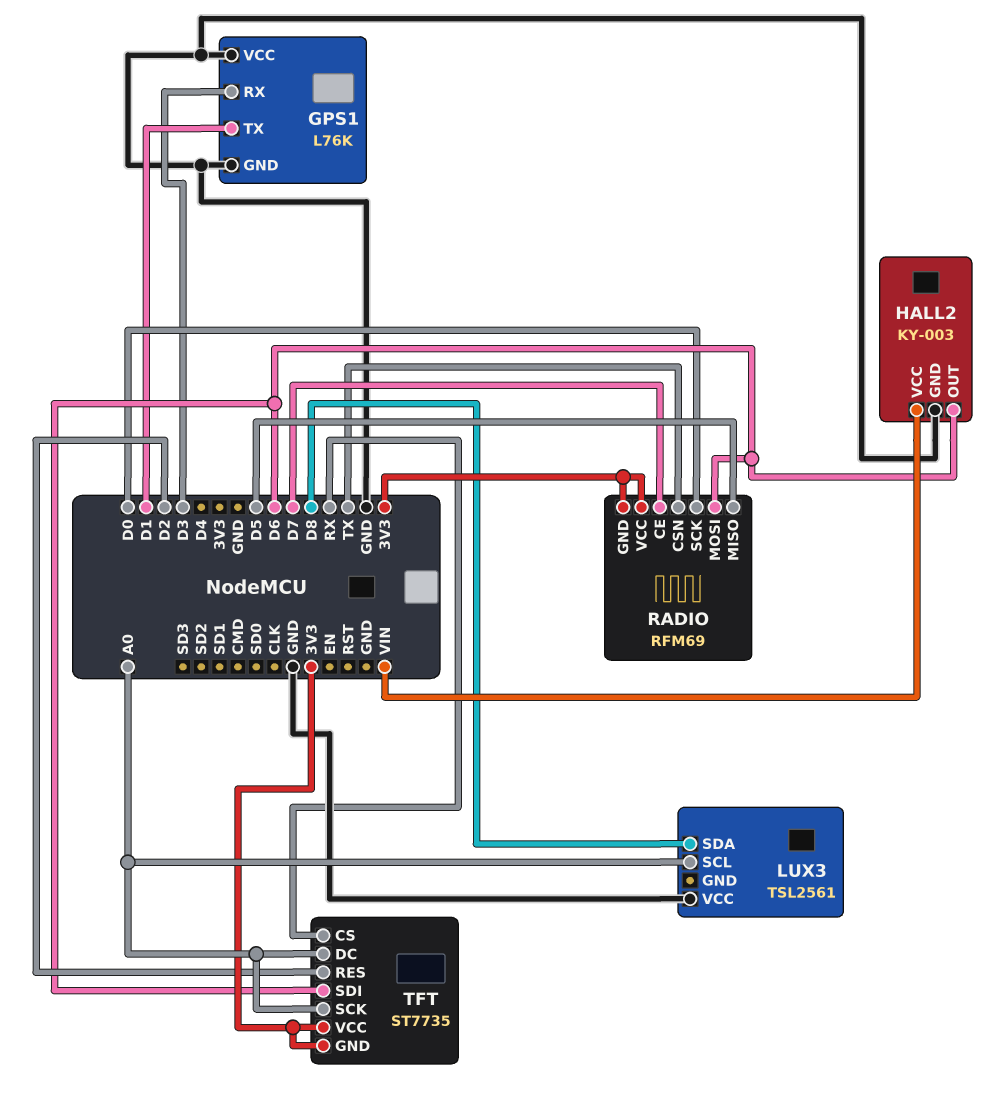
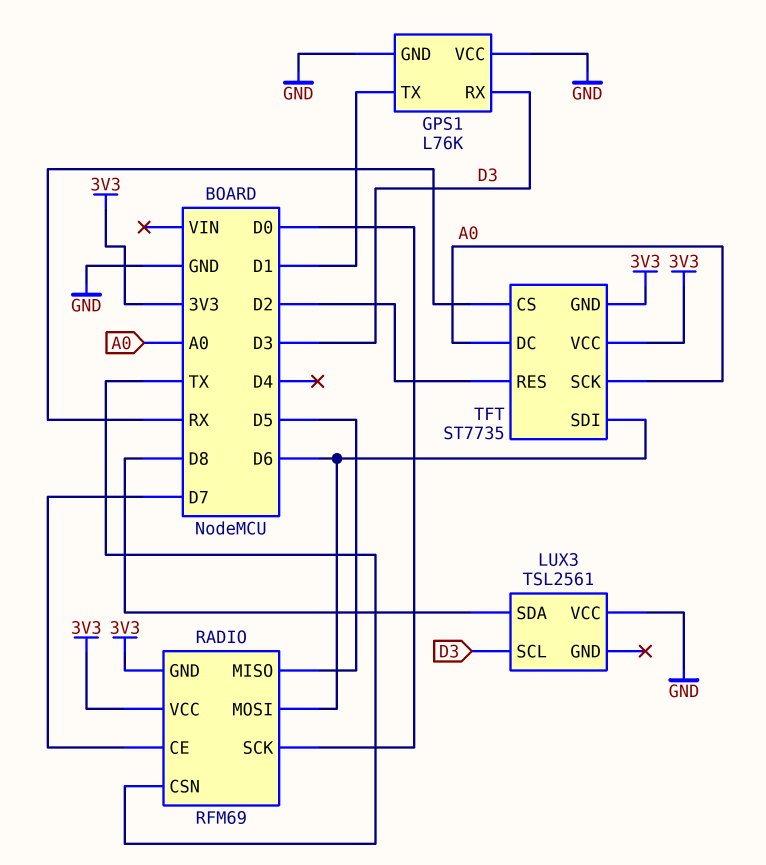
HALL2: KY-003 -> none
HALL2 pin GND: GND -> none
HALL2 pin OUT: D6 -> none
HALL2 pin VCC: VIN -> none
LUX3 pin SCL: A0 -> D3

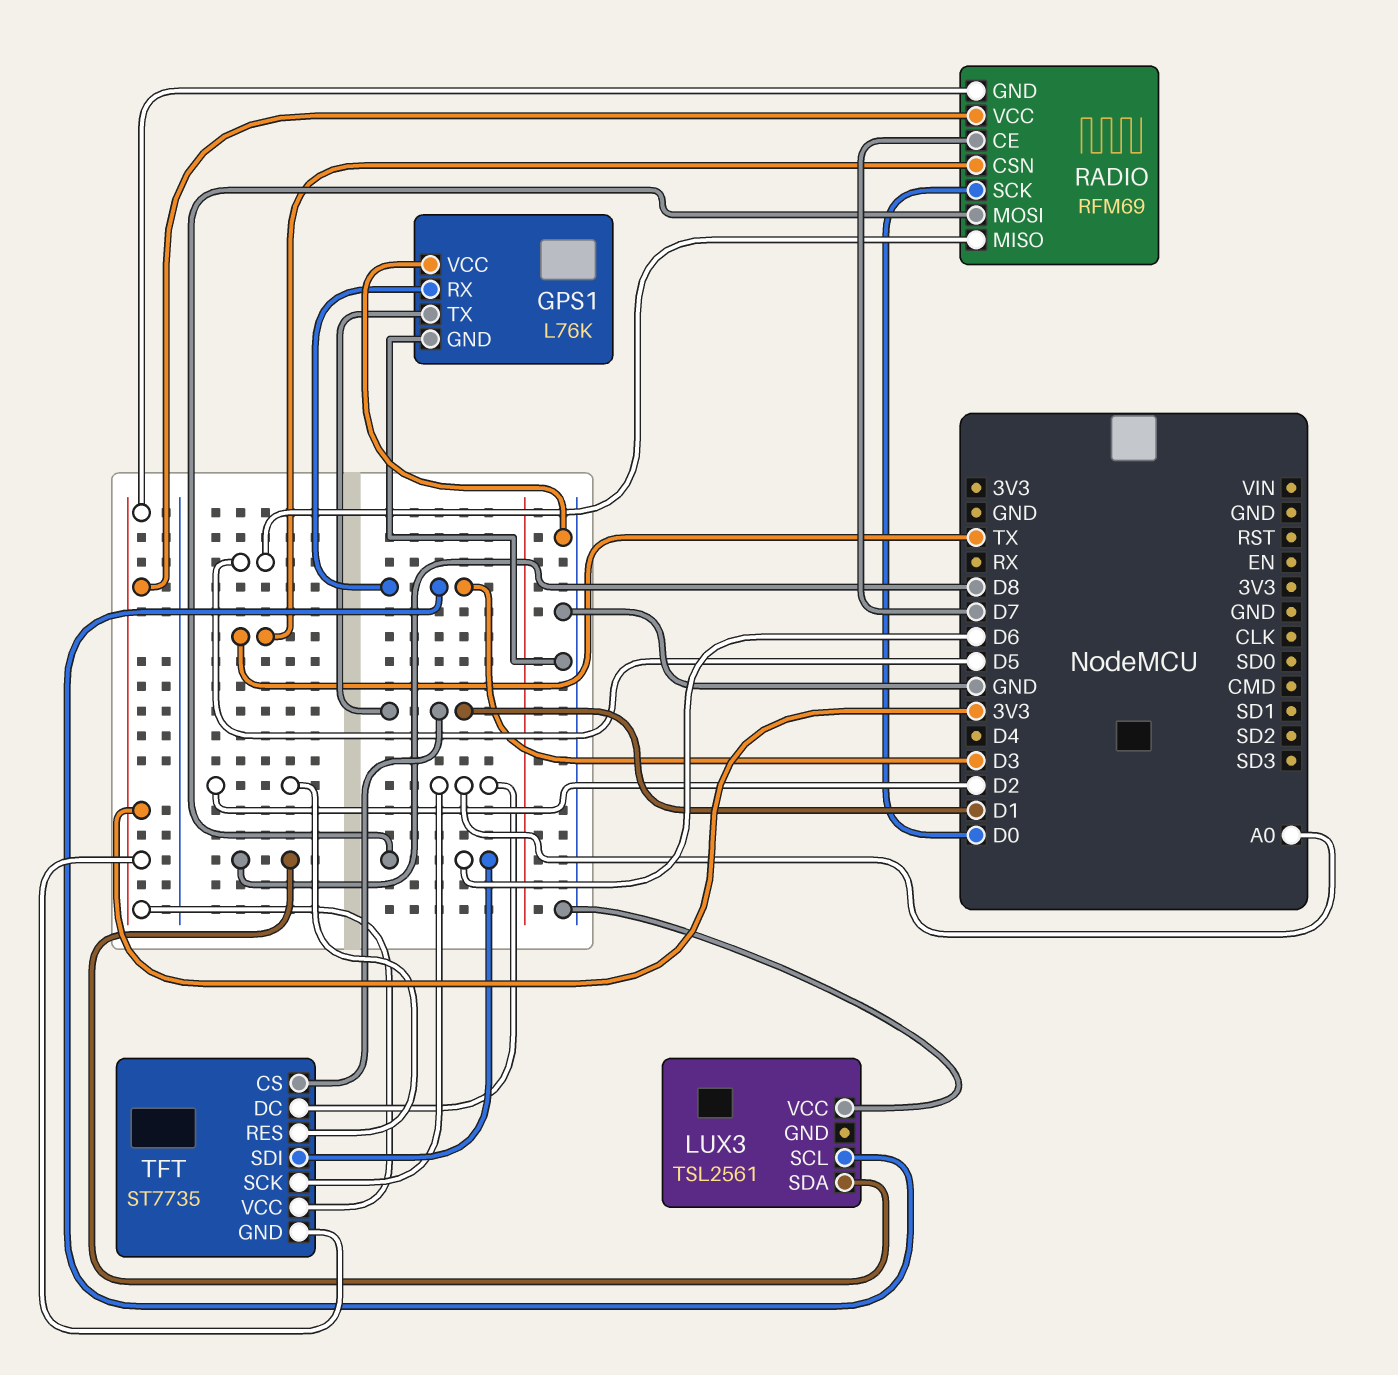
TFT pin CS: RX -> D1

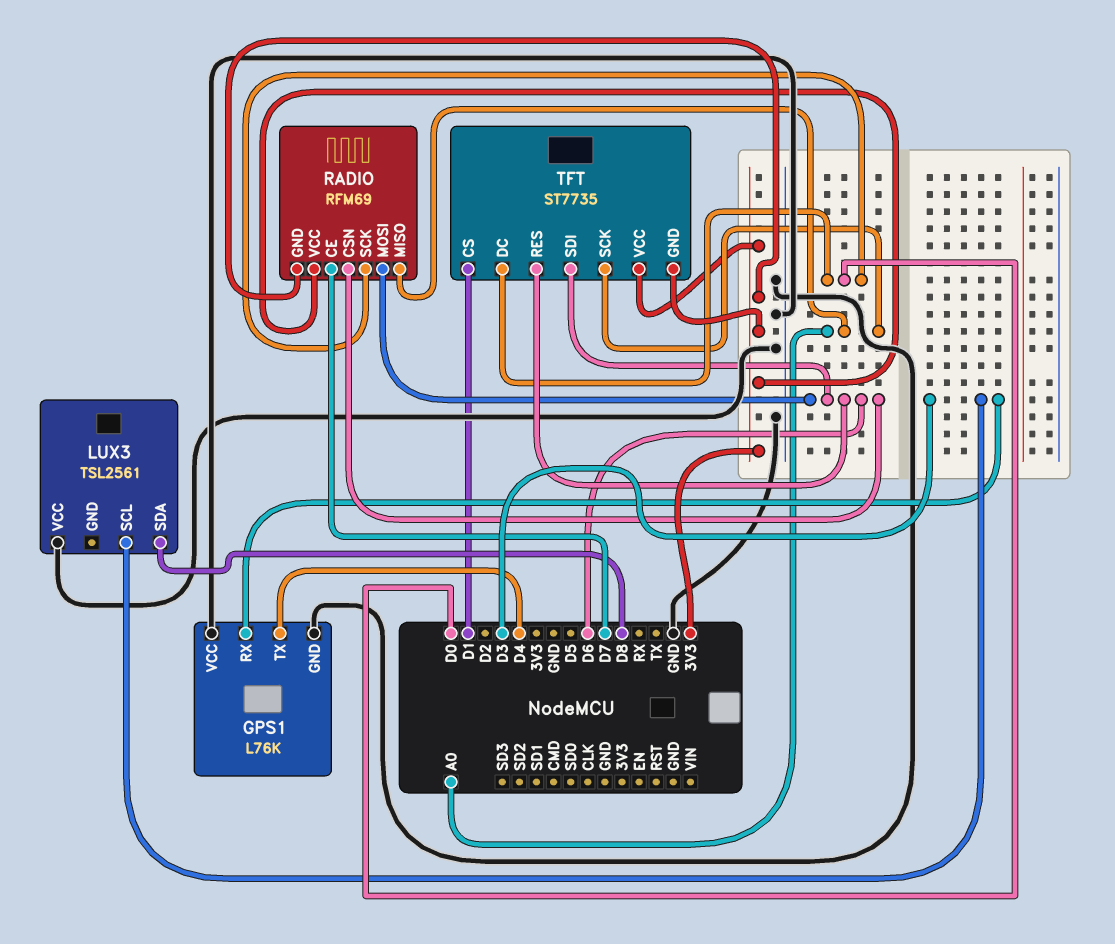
GPS1 pin TX: D1 -> D4
RADIO pin CSN: TX -> D6
RADIO pin MISO: D5 -> A0
TFT pin DC: A0 -> D0
TFT pin RES: D2 -> D6

